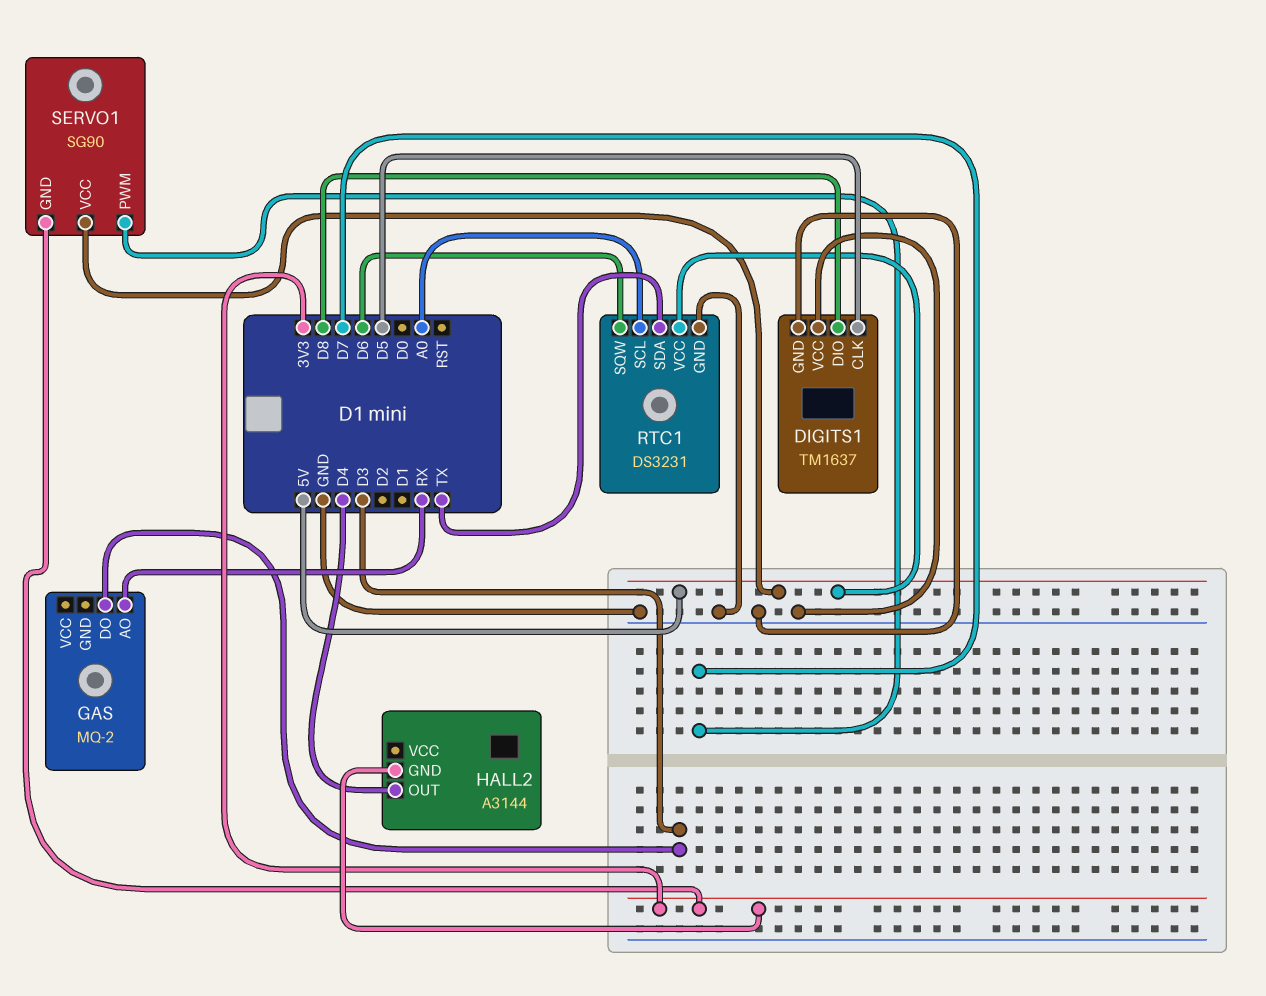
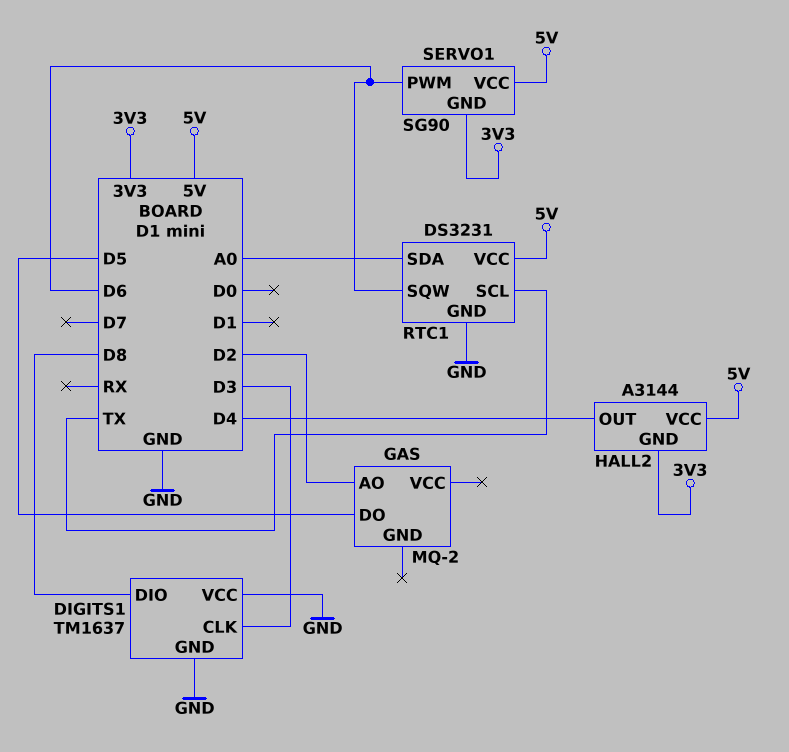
DIGITS1 pin CLK: D5 -> D3
GAS pin AO: RX -> D2
GAS pin DO: D3 -> D5
HALL2 pin VCC: none -> 5V
RTC1 pin SCL: A0 -> TX
RTC1 pin SDA: TX -> A0
SERVO1 pin PWM: D7 -> D6

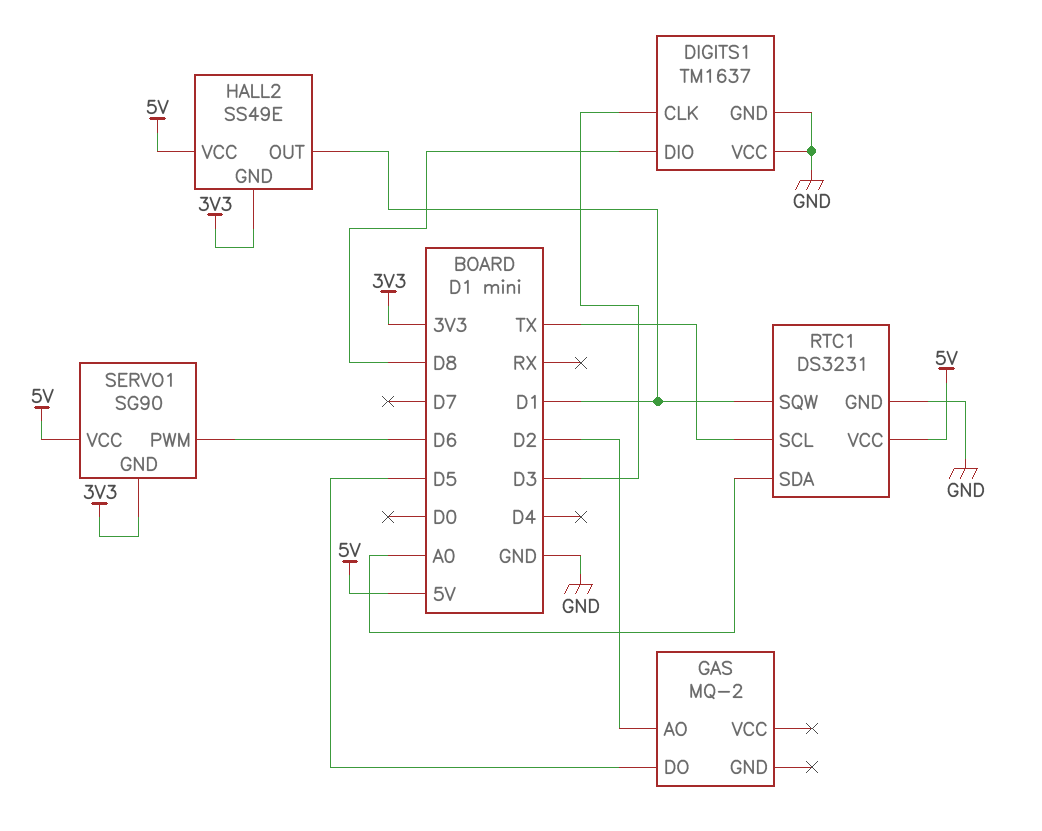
HALL2: A3144 -> SS49E
HALL2 pin OUT: D4 -> D1
RTC1 pin SQW: D6 -> D1

